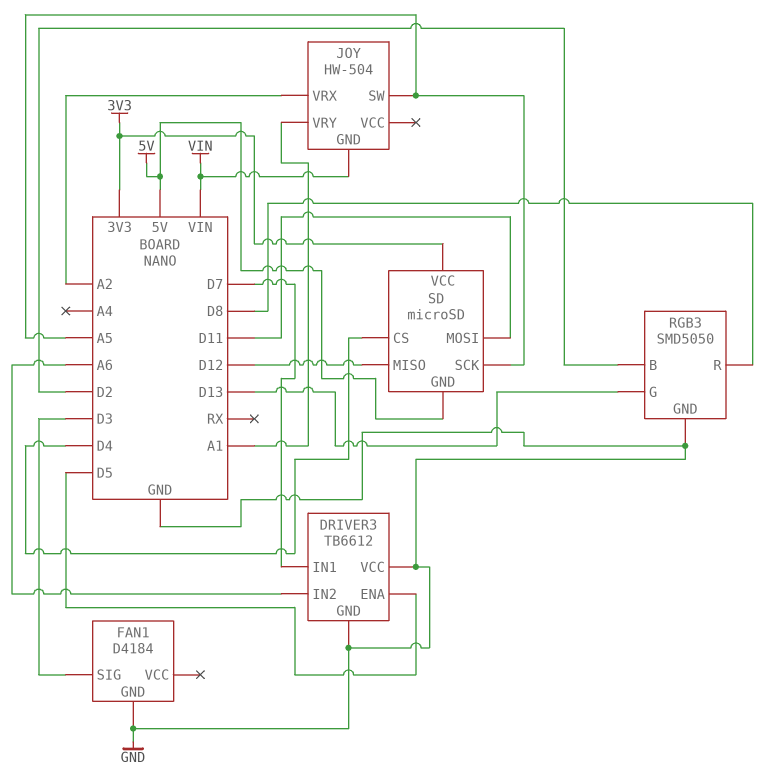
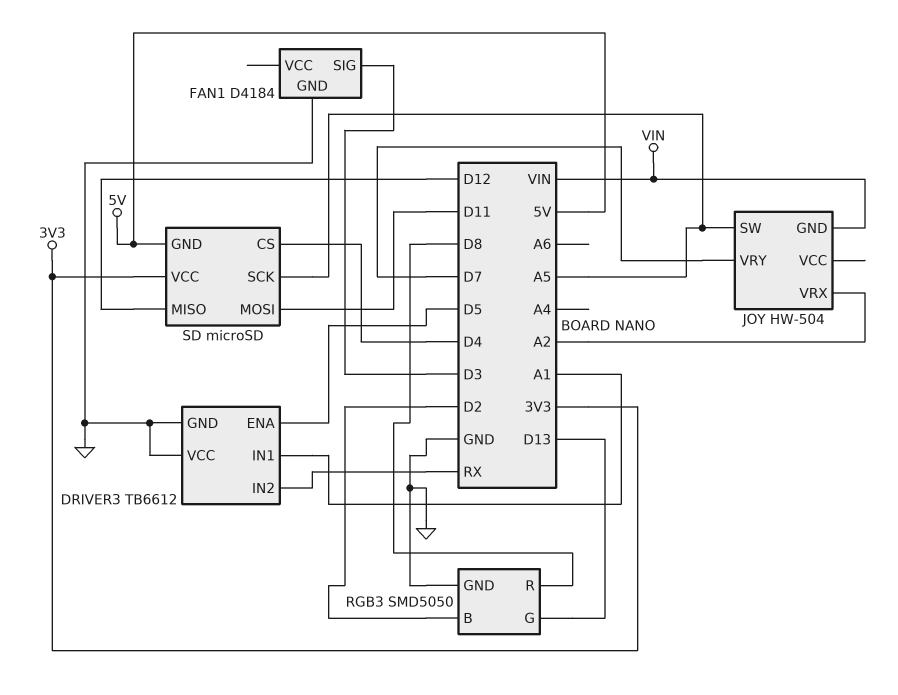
DRIVER3 pin IN1: D7 -> A1
DRIVER3 pin IN2: A6 -> RX
JOY pin VRY: A1 -> D7

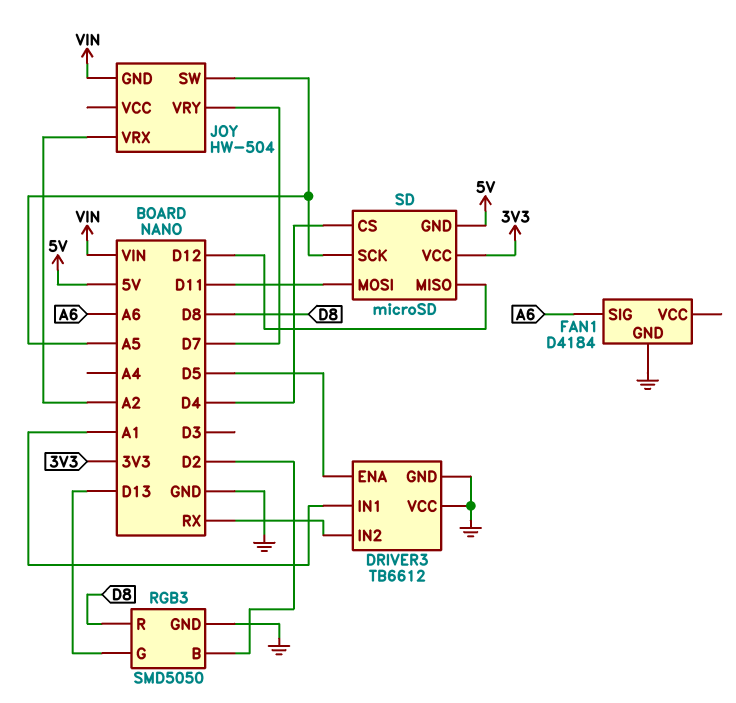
FAN1 pin SIG: D3 -> A6

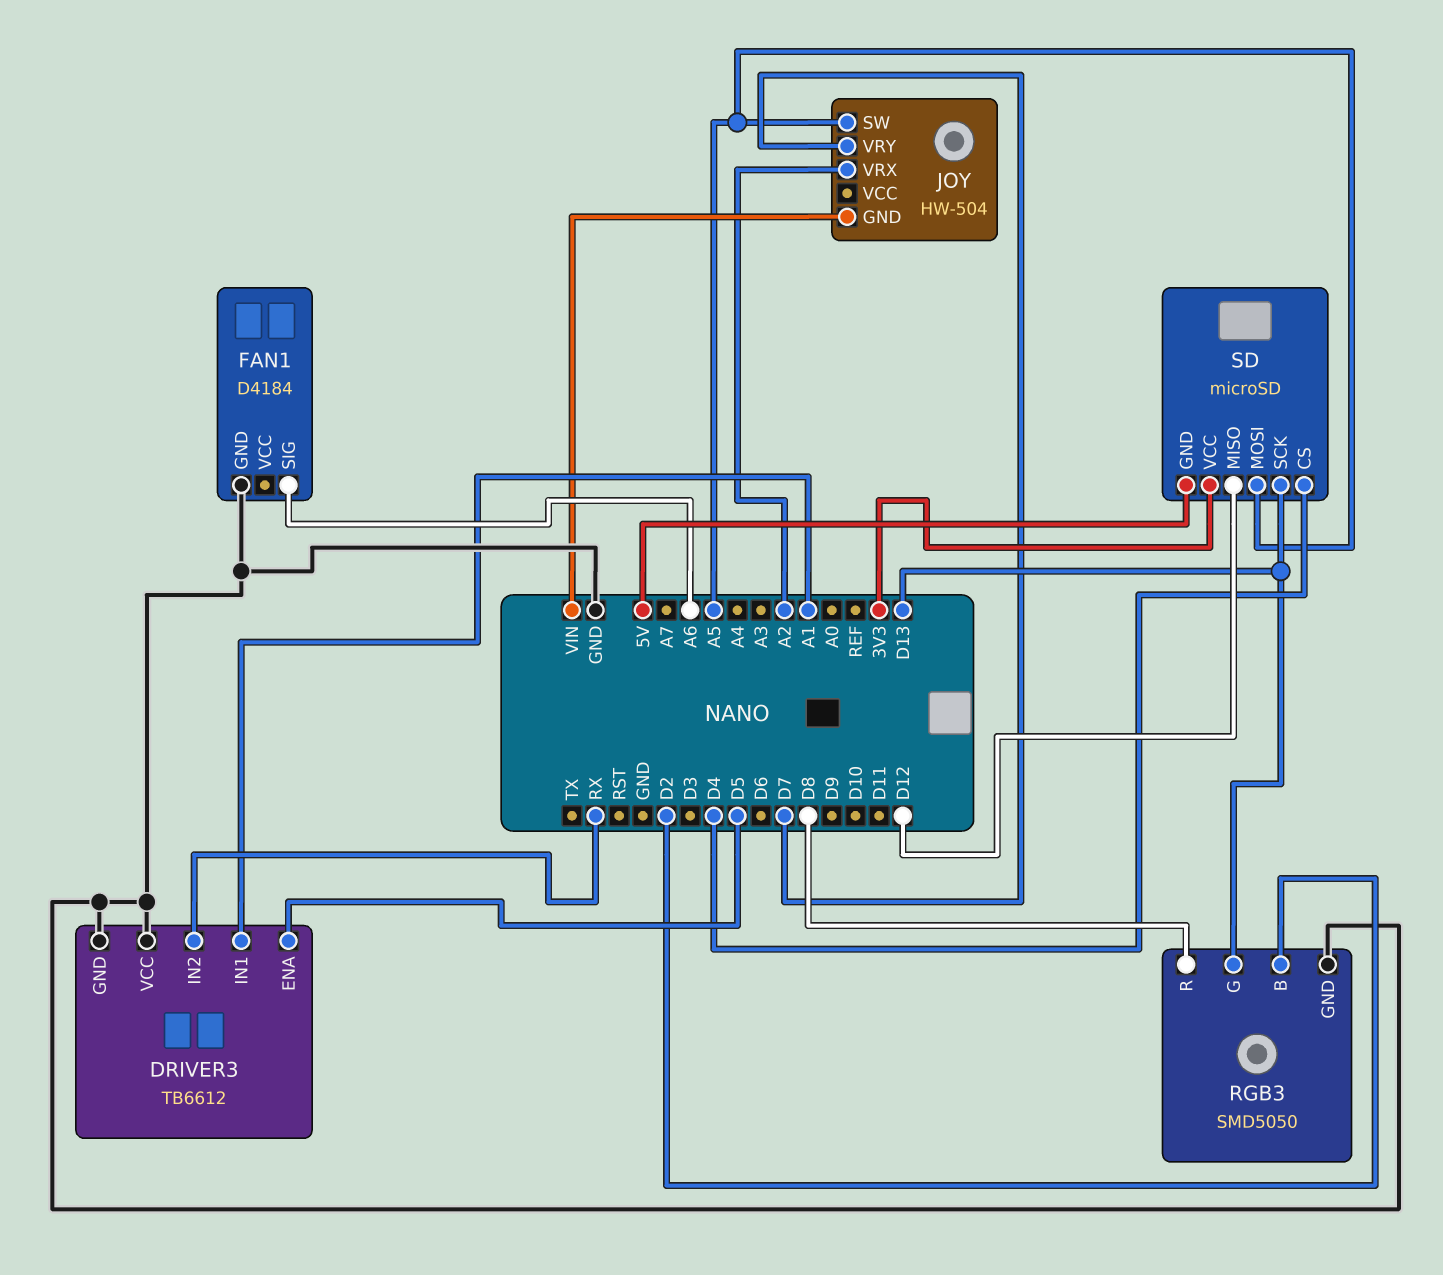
SD pin MOSI: D11 -> A5
SD pin SCK: A5 -> D13

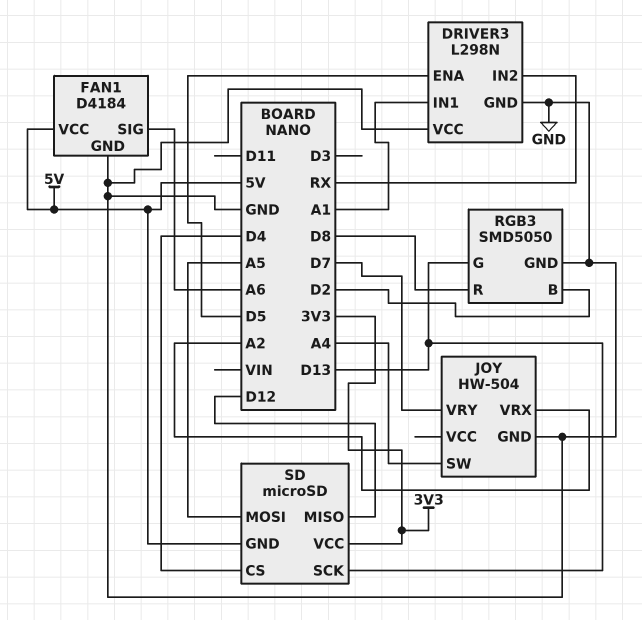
DRIVER3: TB6612 -> L298N
FAN1 pin VCC: none -> 5V
JOY pin GND: VIN -> GND
JOY pin SW: A5 -> A4

